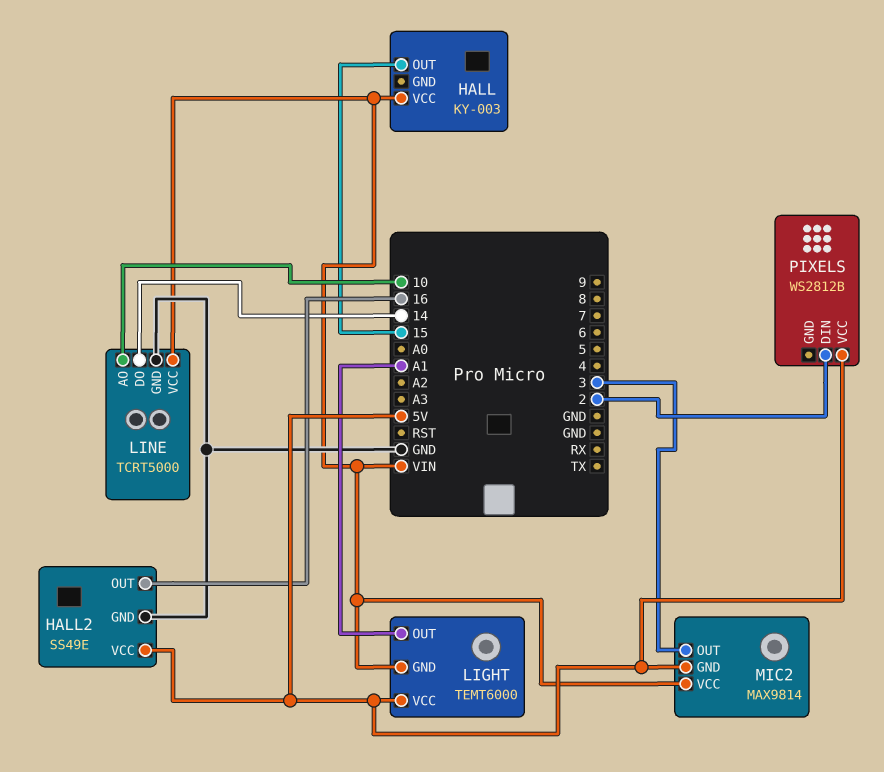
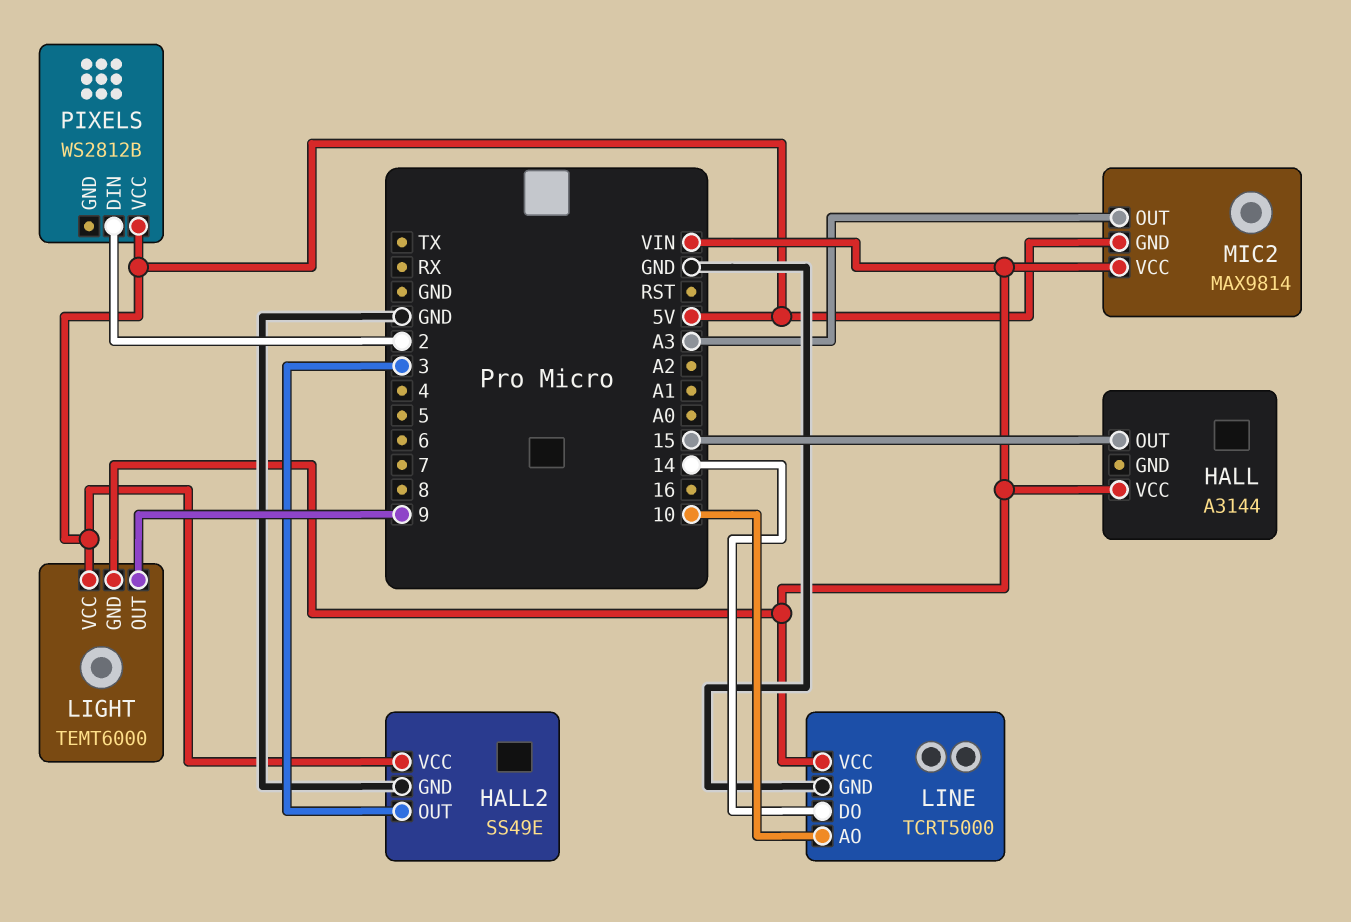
HALL: KY-003 -> A3144
HALL2 pin OUT: 16 -> 3
LIGHT pin OUT: A1 -> 9
MIC2 pin OUT: 3 -> A3

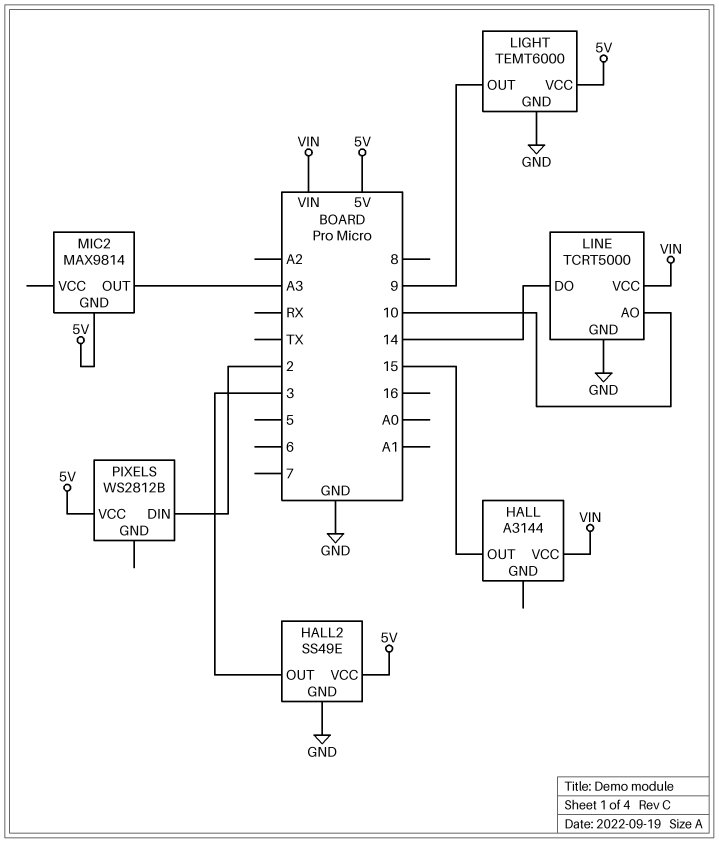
LIGHT pin GND: VIN -> GND
MIC2 pin VCC: VIN -> none

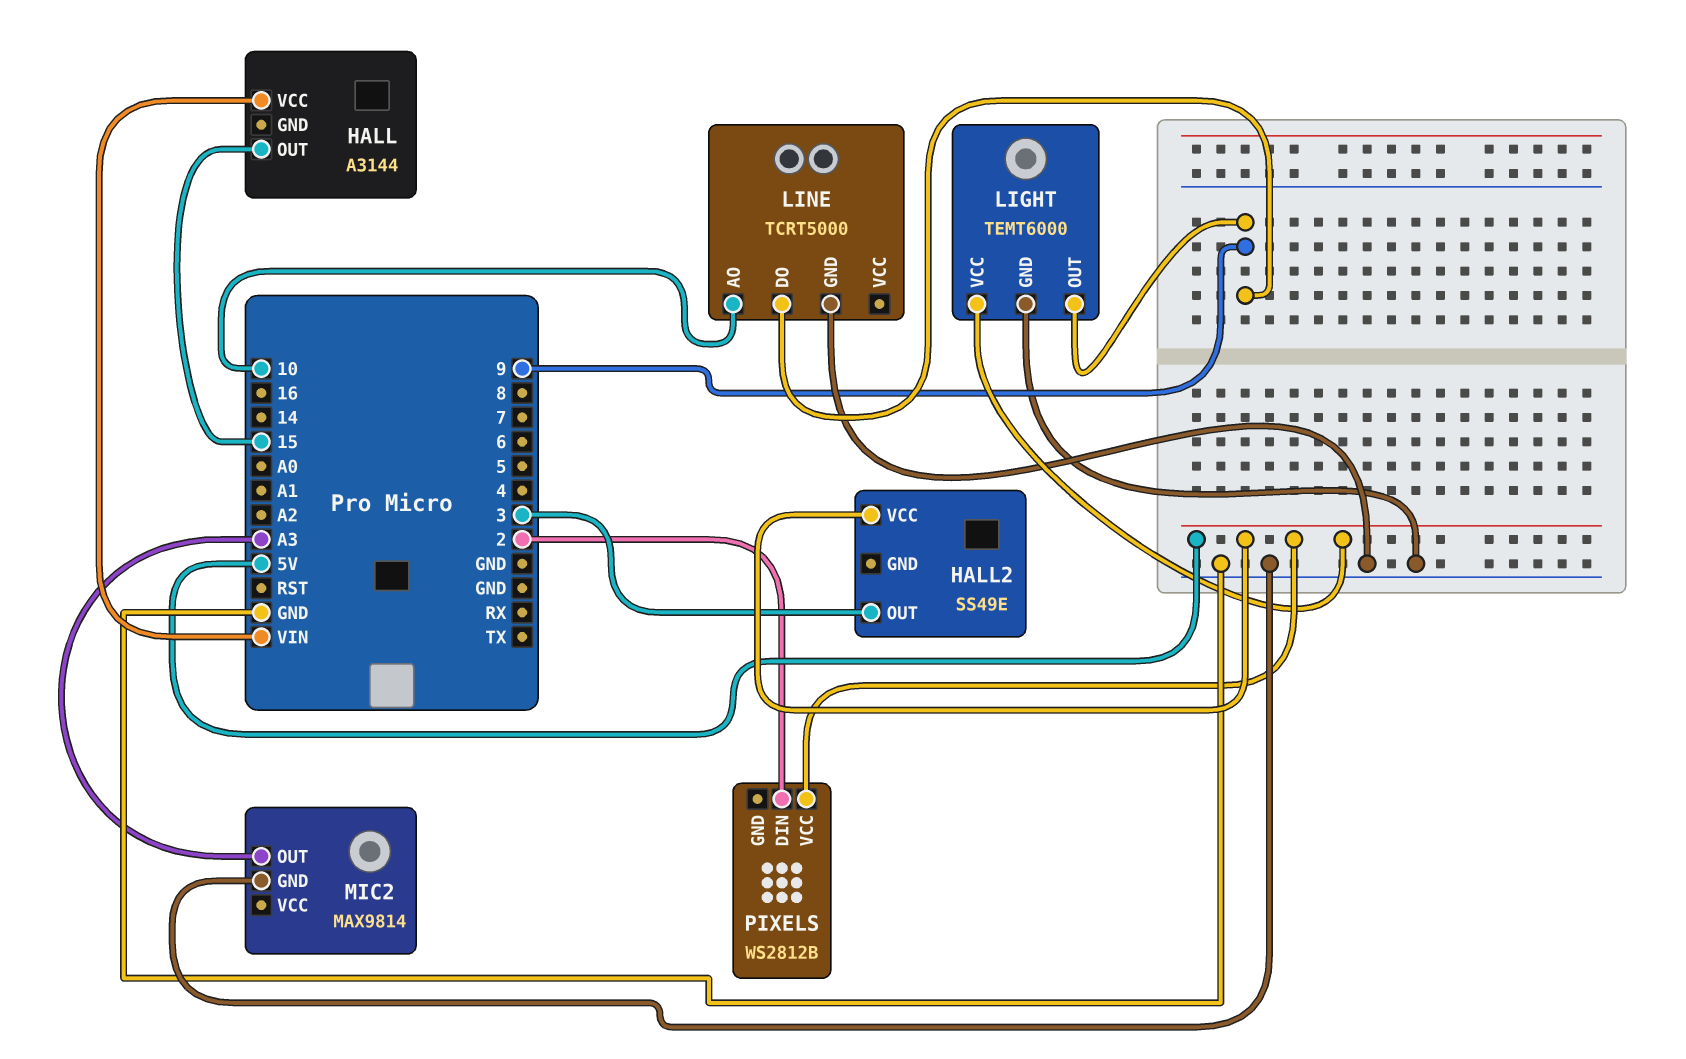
HALL2 pin GND: GND -> none
LINE pin DO: 14 -> 9
LINE pin VCC: VIN -> none
MIC2 pin GND: 5V -> GND

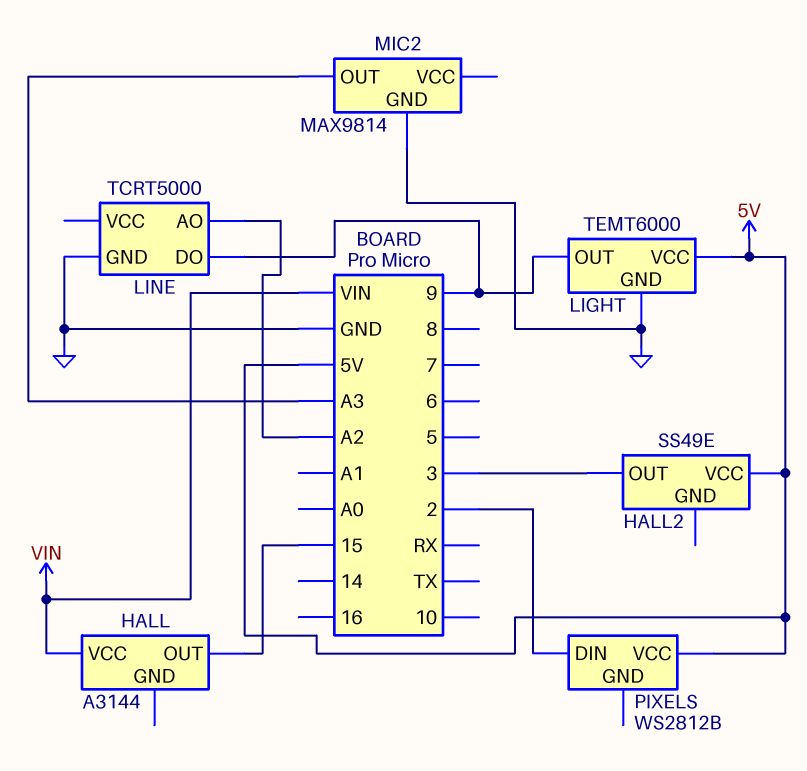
LINE pin AO: 10 -> A2

